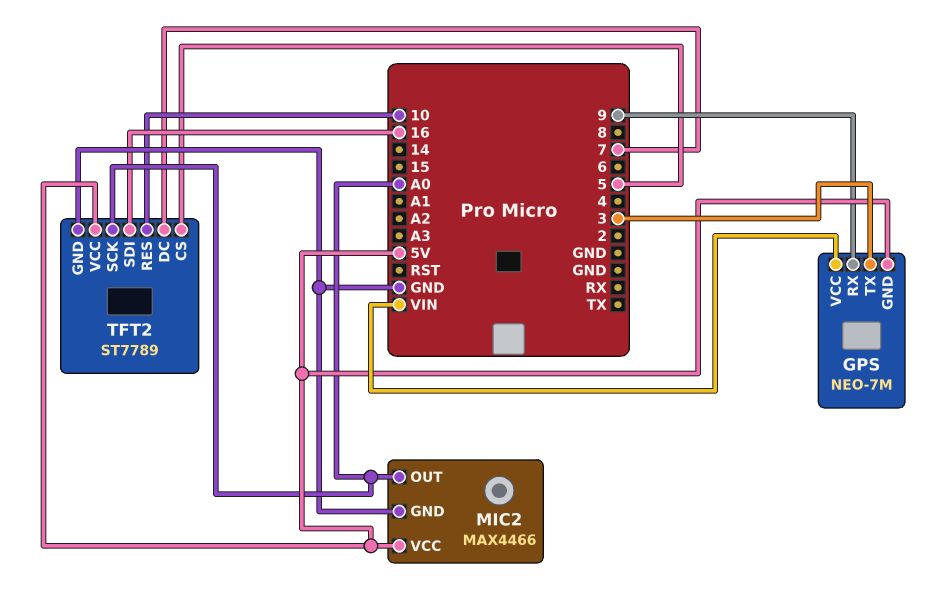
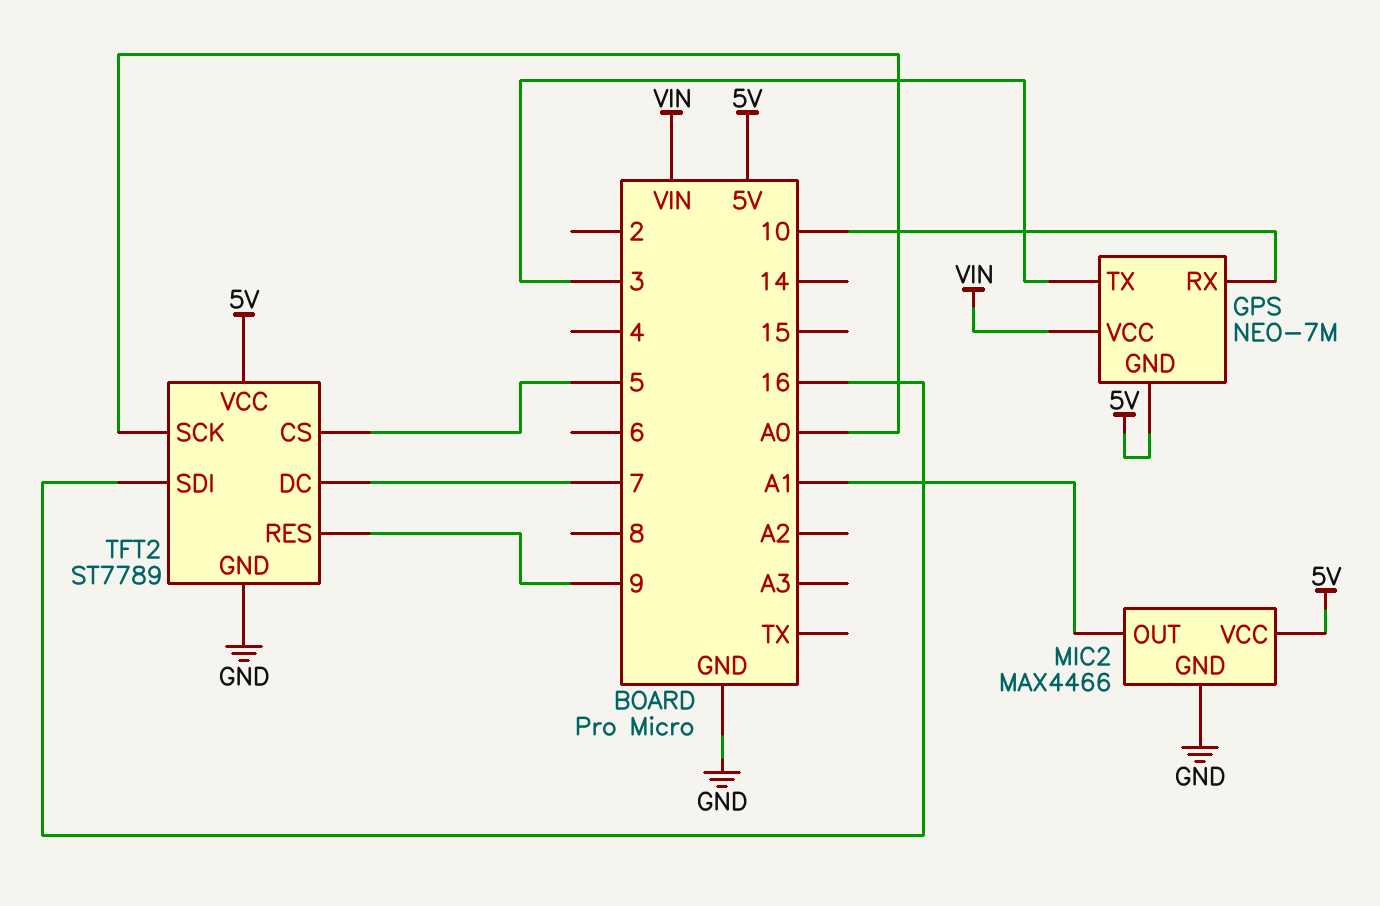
GPS pin RX: 9 -> 10
MIC2 pin OUT: A0 -> A1
TFT2 pin RES: 10 -> 9

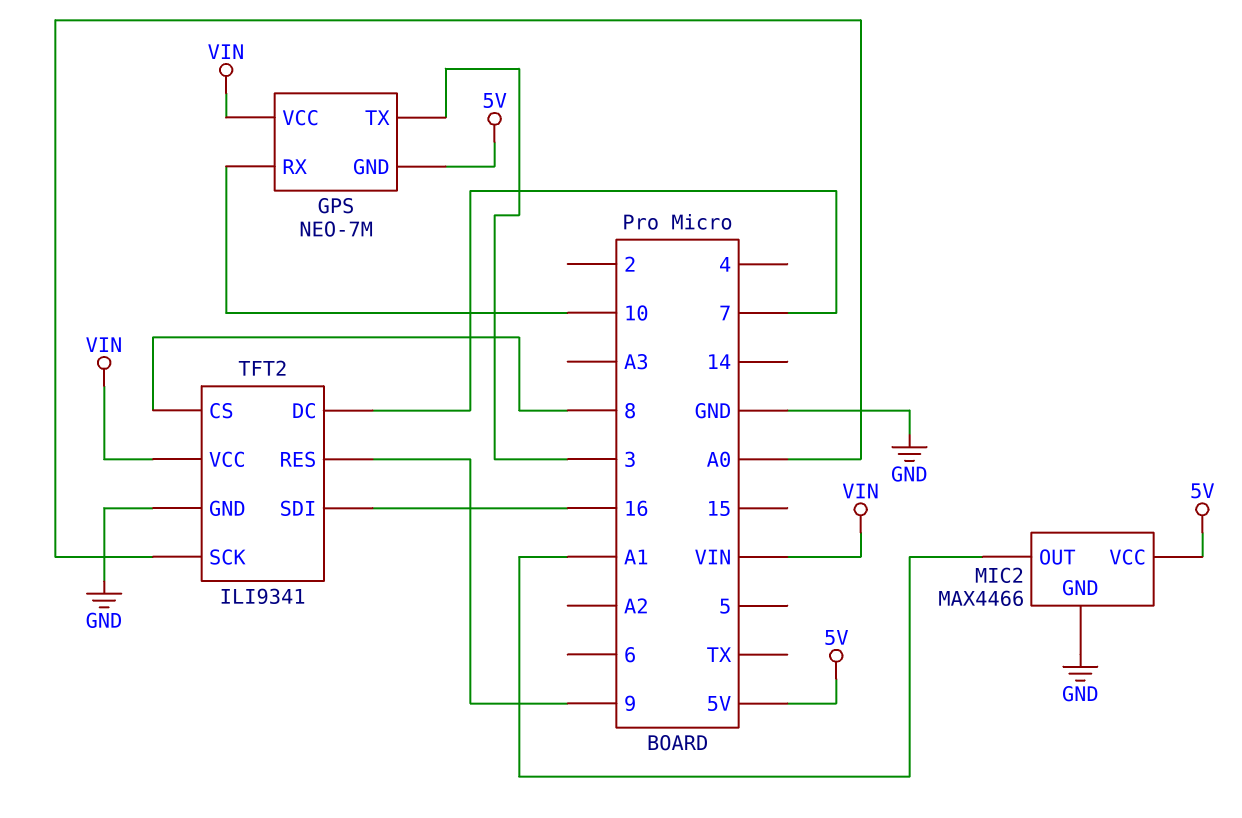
TFT2: ST7789 -> ILI9341
TFT2 pin CS: 5 -> 8
TFT2 pin VCC: 5V -> VIN

